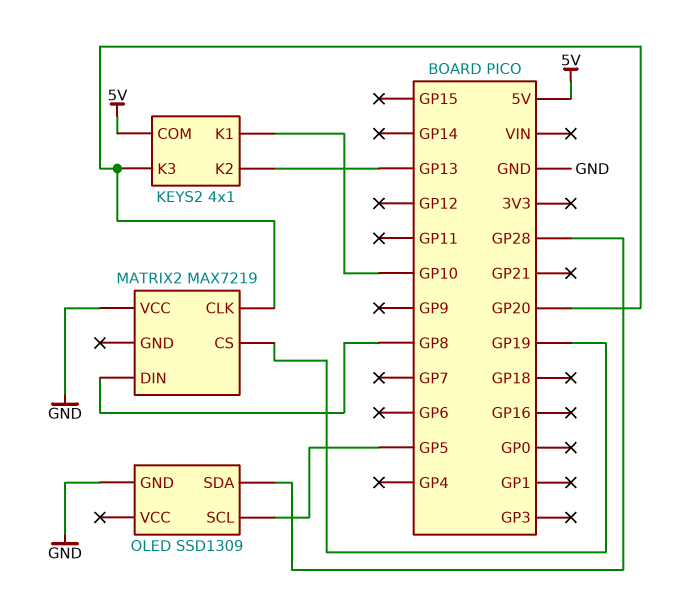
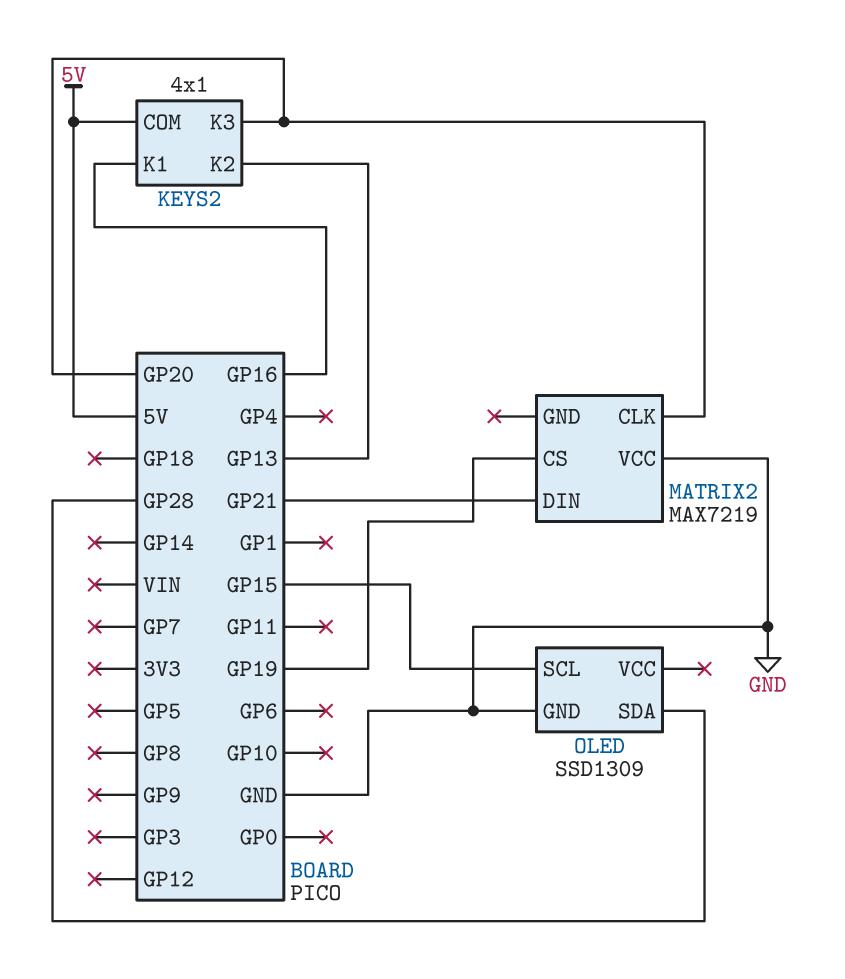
KEYS2 pin K1: GP10 -> GP16
MATRIX2 pin DIN: GP8 -> GP21
OLED pin SCL: GP5 -> GP15

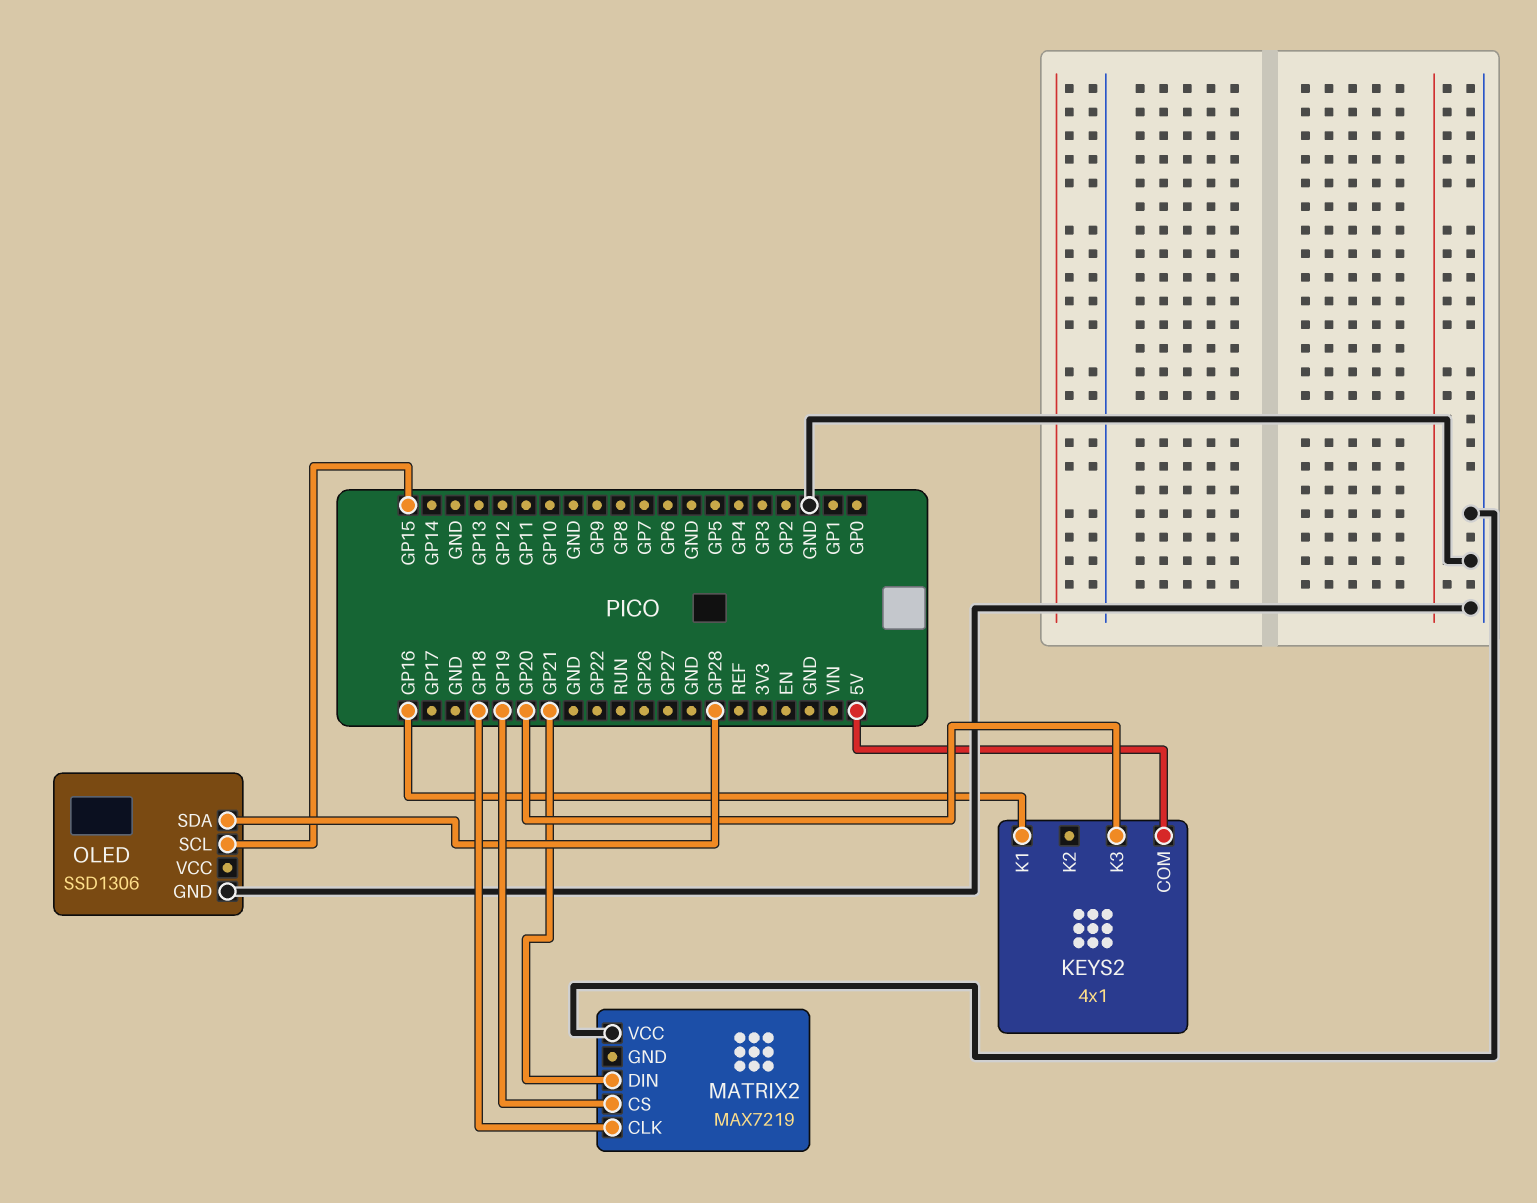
KEYS2 pin K2: GP13 -> none
MATRIX2 pin CLK: GP20 -> GP18
OLED: SSD1309 -> SSD1306

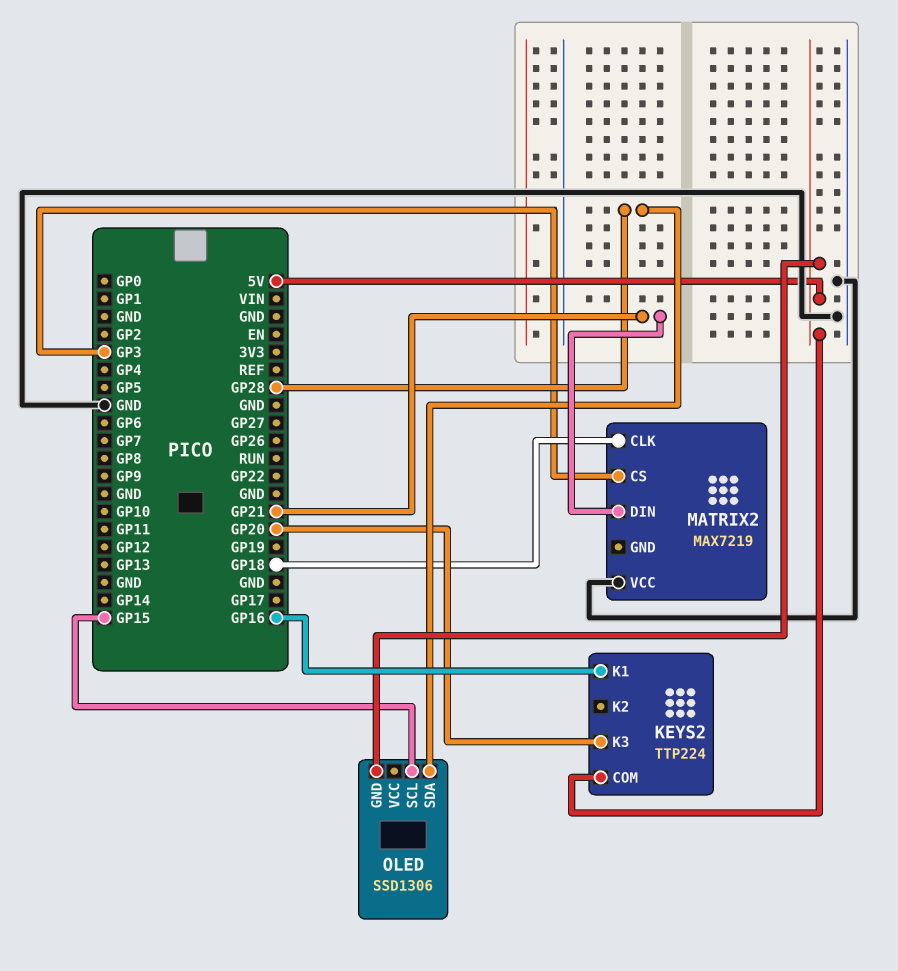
KEYS2: 4x1 -> TTP224
MATRIX2 pin CS: GP19 -> GP3
OLED pin GND: GND -> 5V

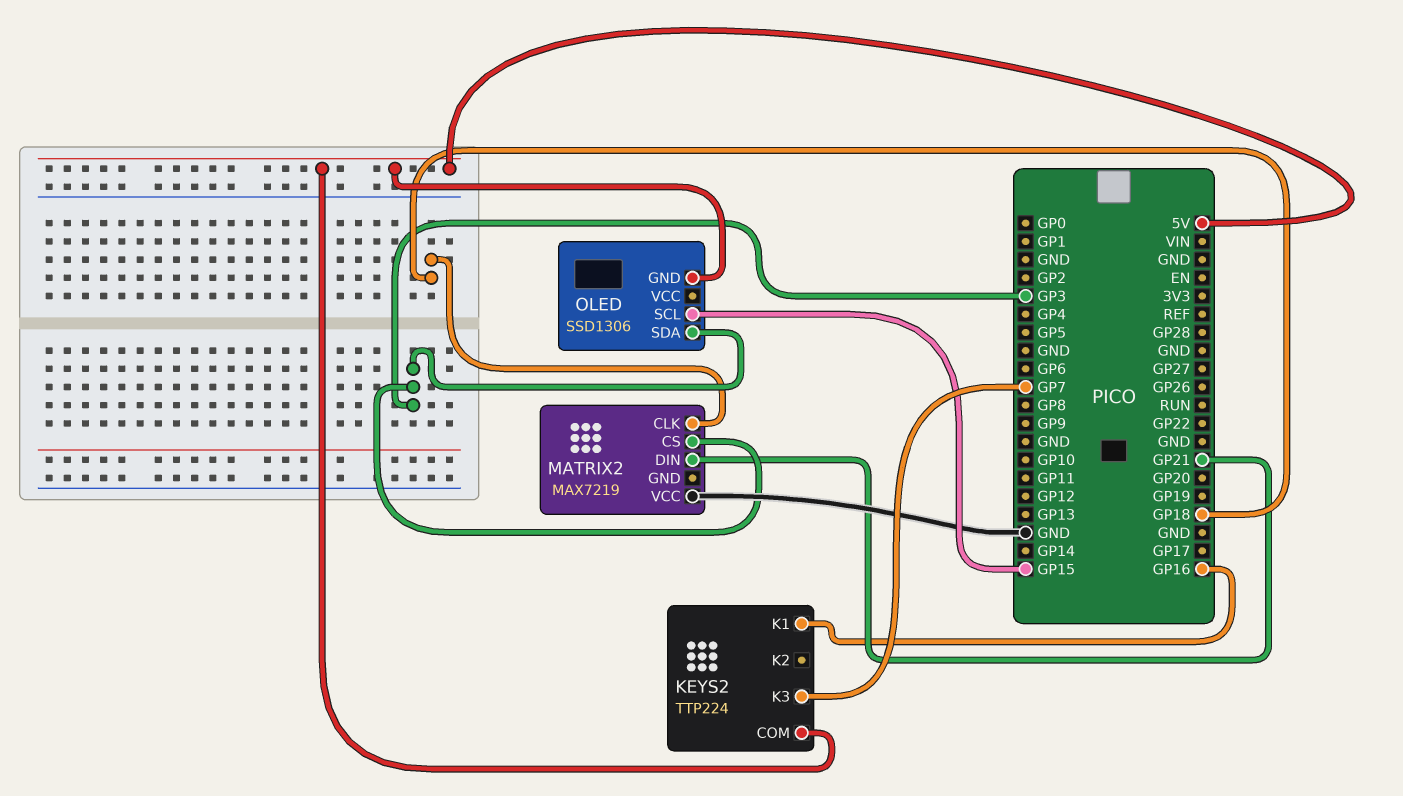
KEYS2 pin K3: GP20 -> GP7
OLED pin SDA: GP28 -> GP3

